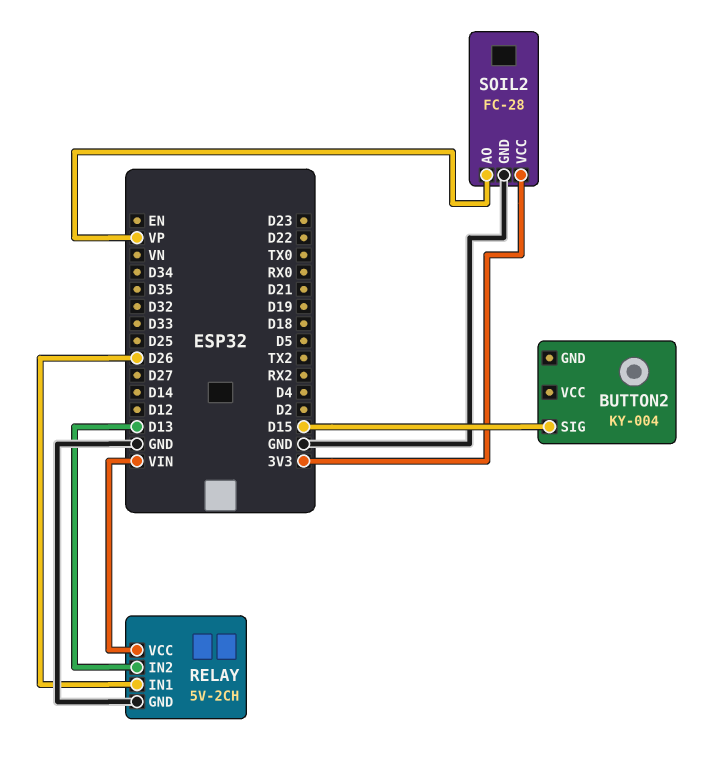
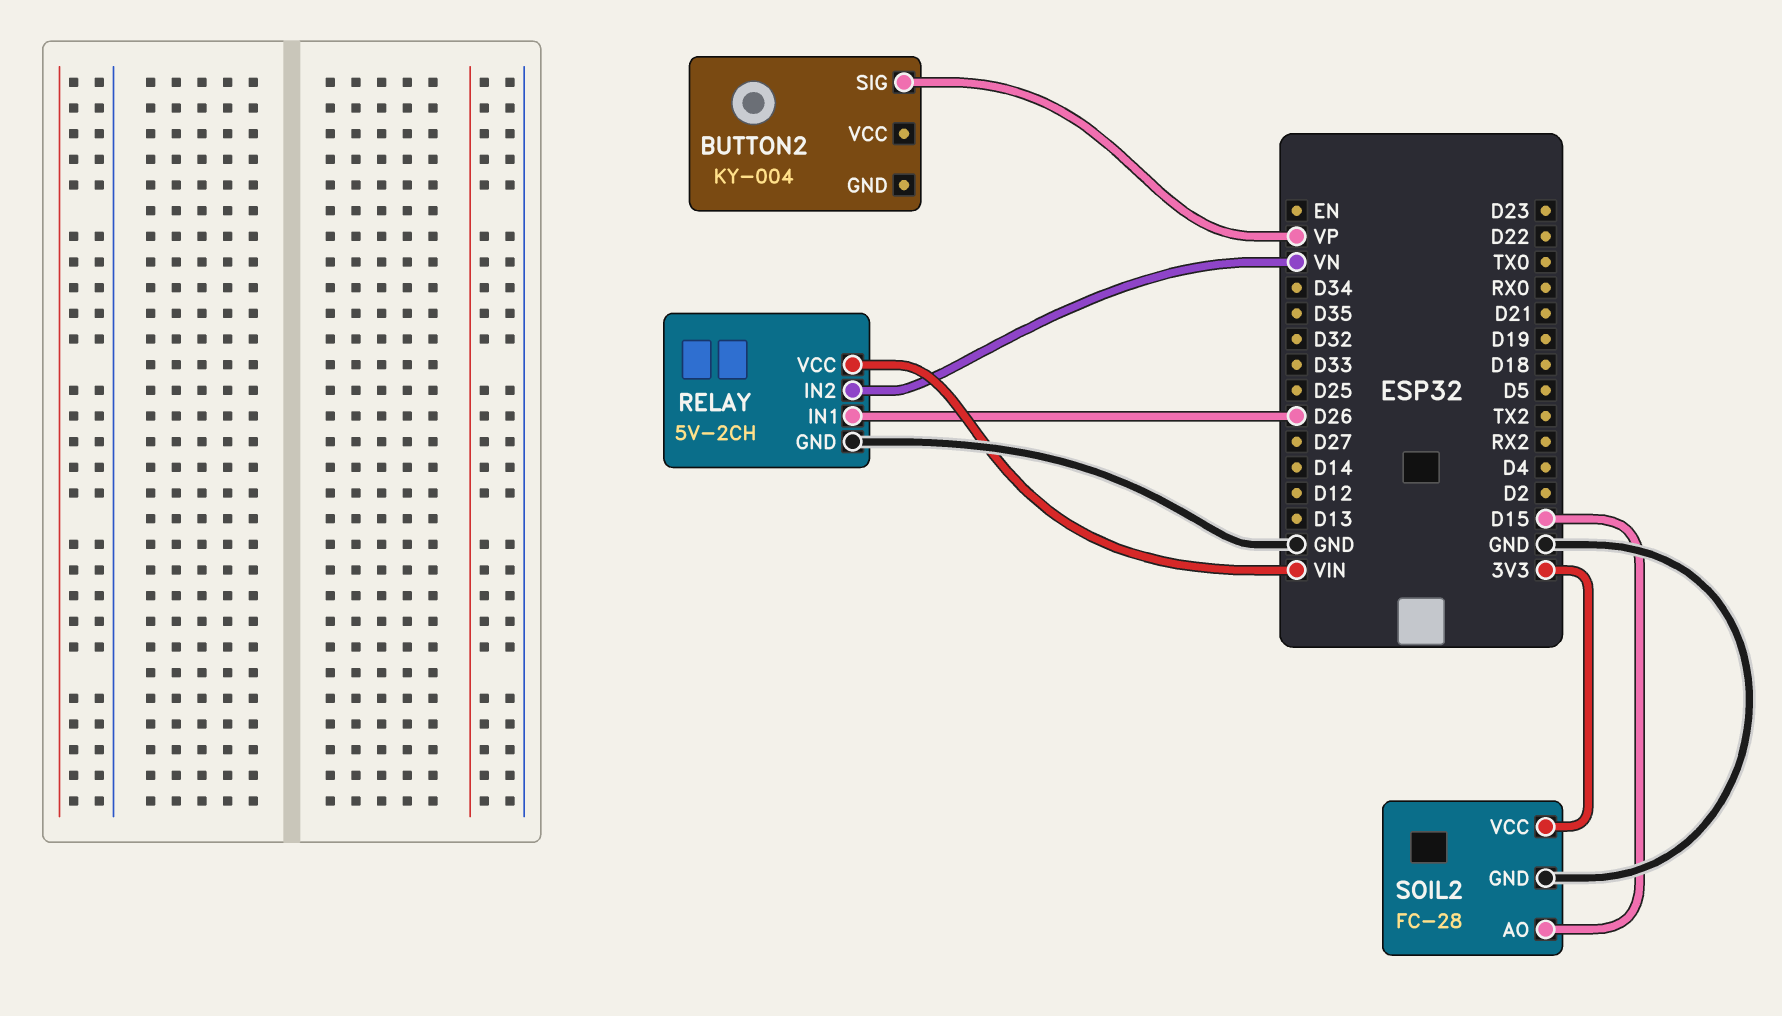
BUTTON2 pin SIG: D15 -> VP
RELAY pin IN2: D13 -> VN
SOIL2 pin AO: VP -> D15

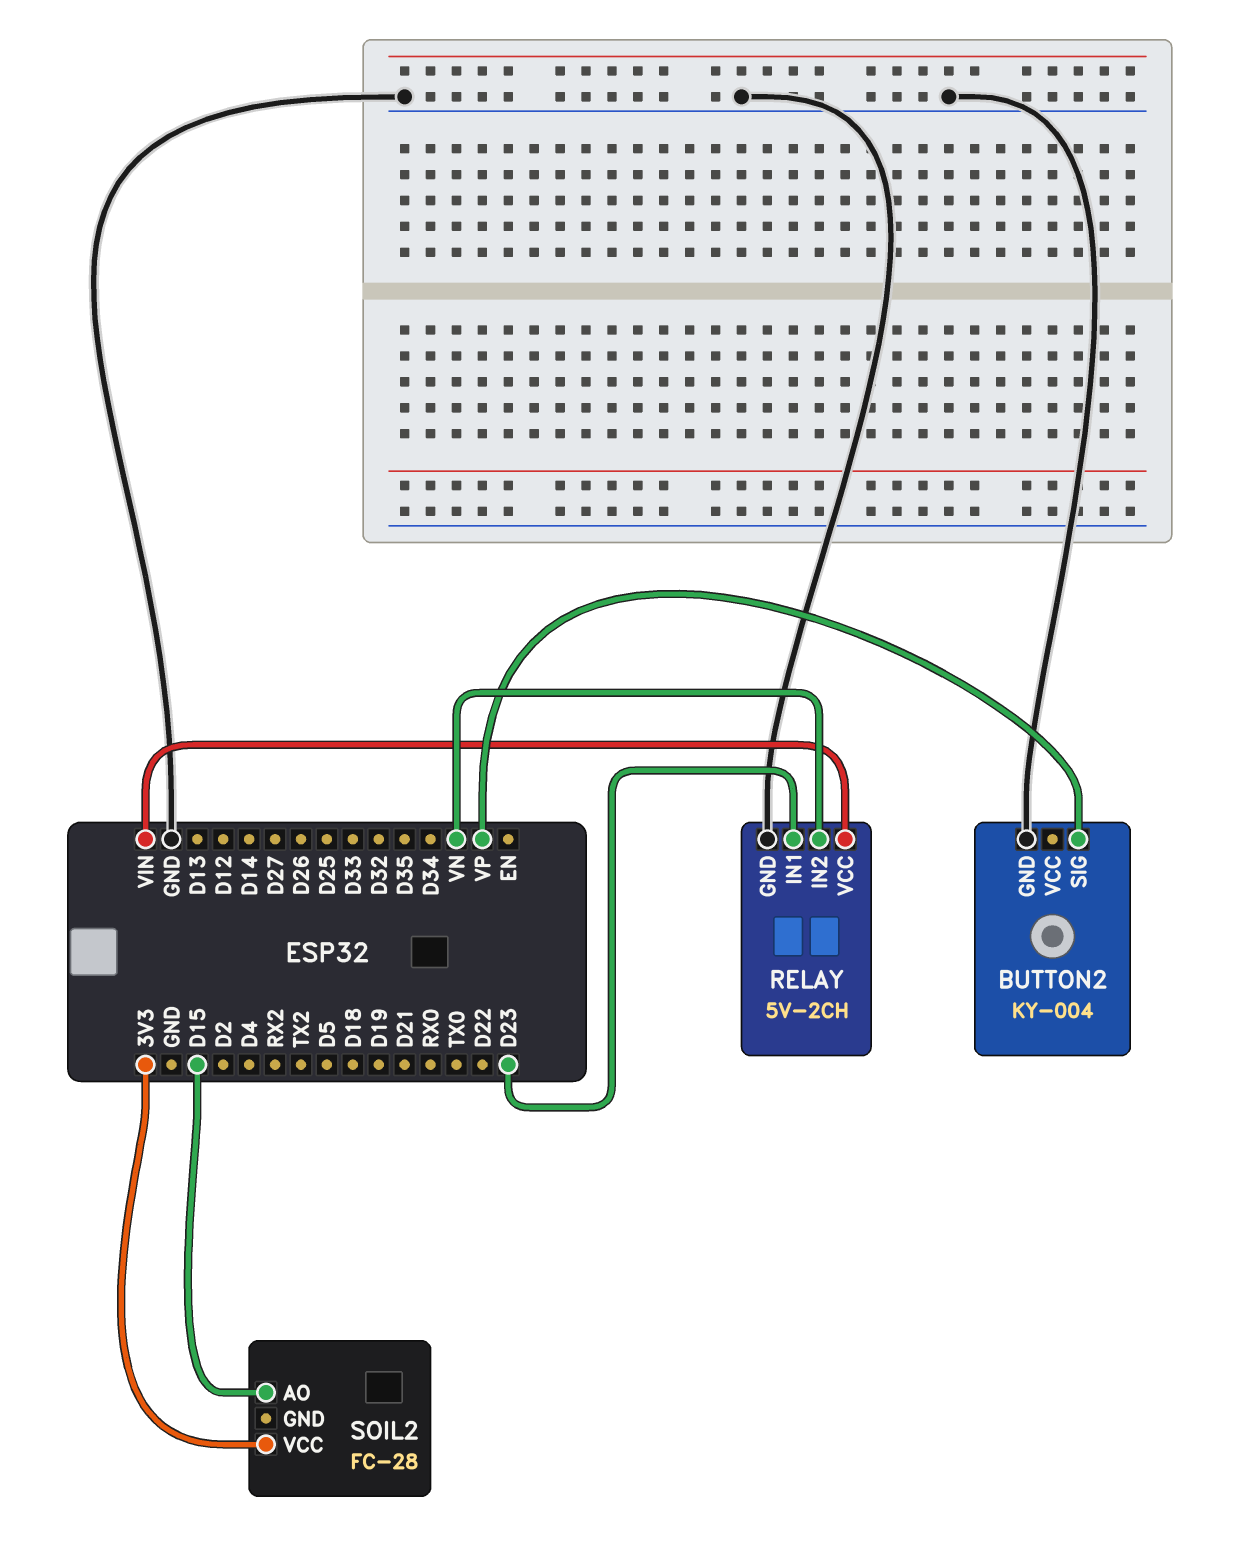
BUTTON2 pin GND: none -> GND
RELAY pin IN1: D26 -> D23
SOIL2 pin GND: GND -> none

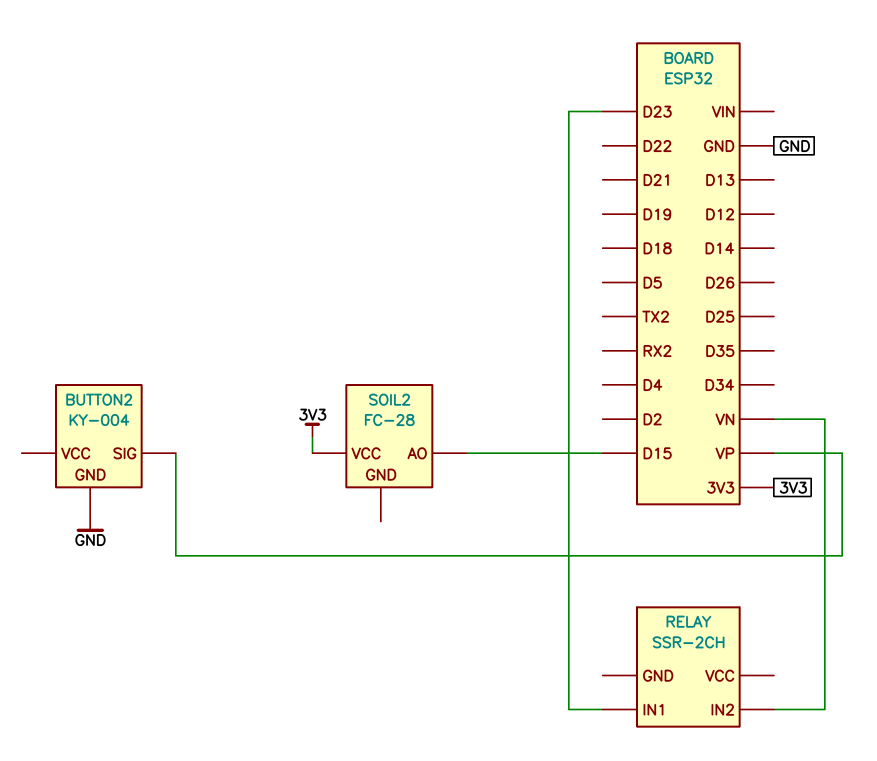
RELAY: 5V-2CH -> SSR-2CH
RELAY pin GND: GND -> none
RELAY pin VCC: VIN -> none

